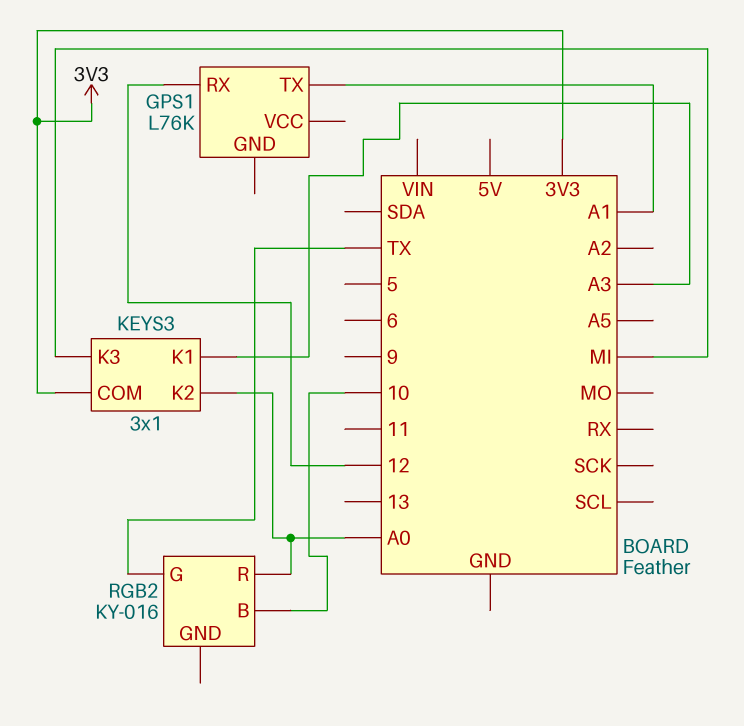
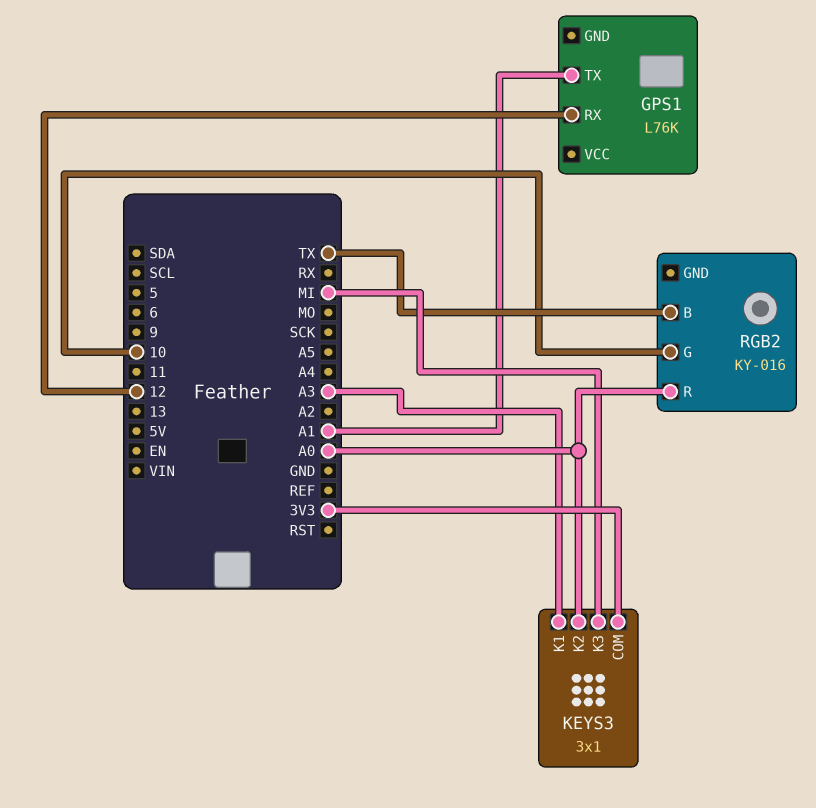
RGB2 pin B: 10 -> TX
RGB2 pin G: TX -> 10

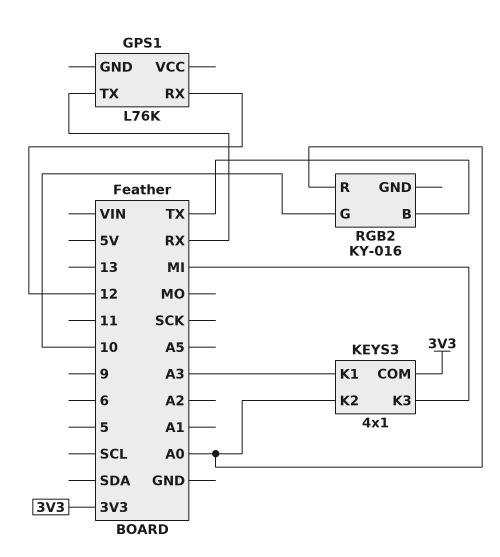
GPS1 pin TX: A1 -> RX
KEYS3: 3x1 -> 4x1

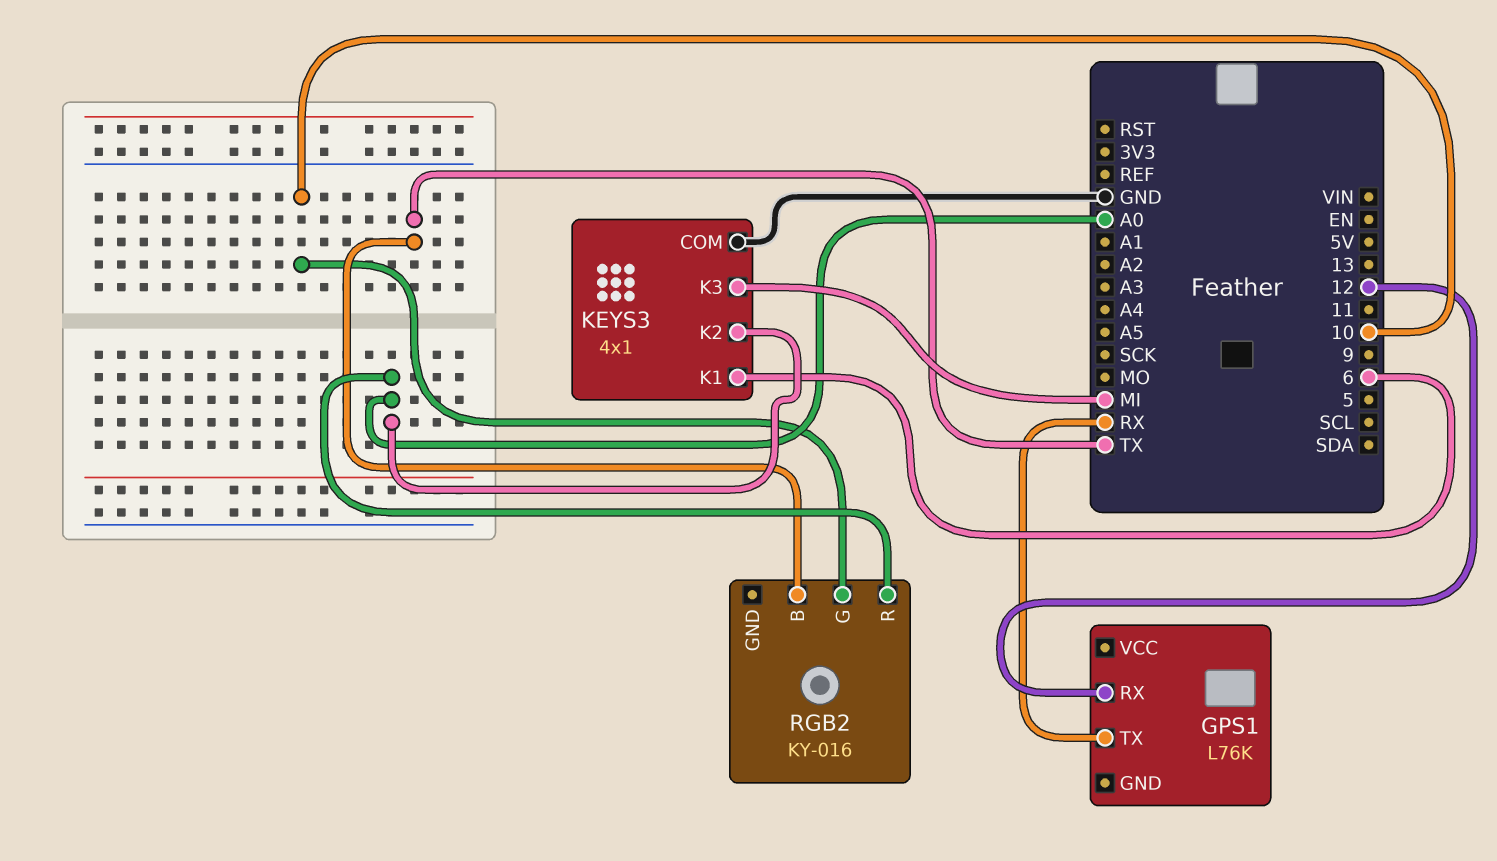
KEYS3 pin COM: 3V3 -> GND
KEYS3 pin K1: A3 -> 6

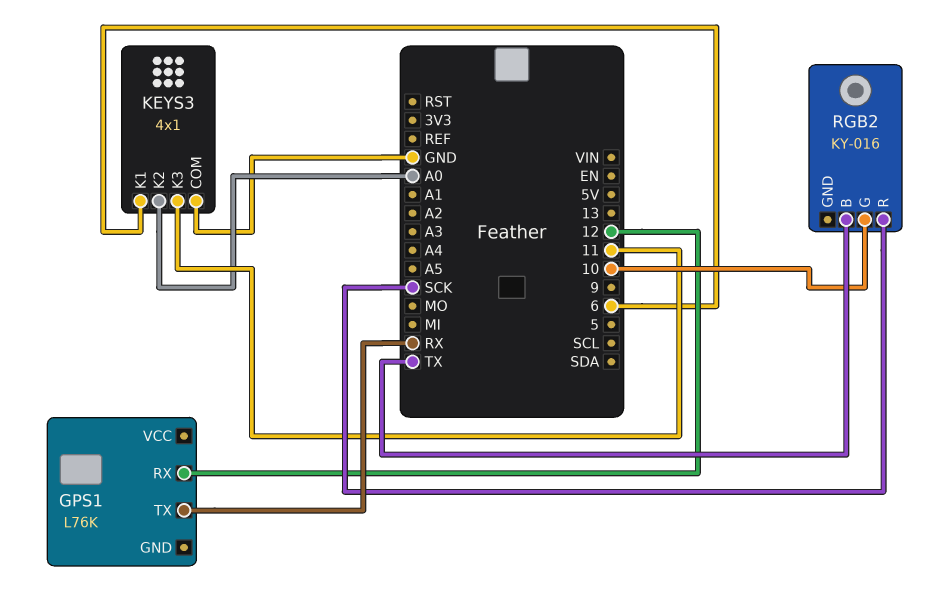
KEYS3 pin K3: MI -> 11
RGB2 pin R: A0 -> SCK

